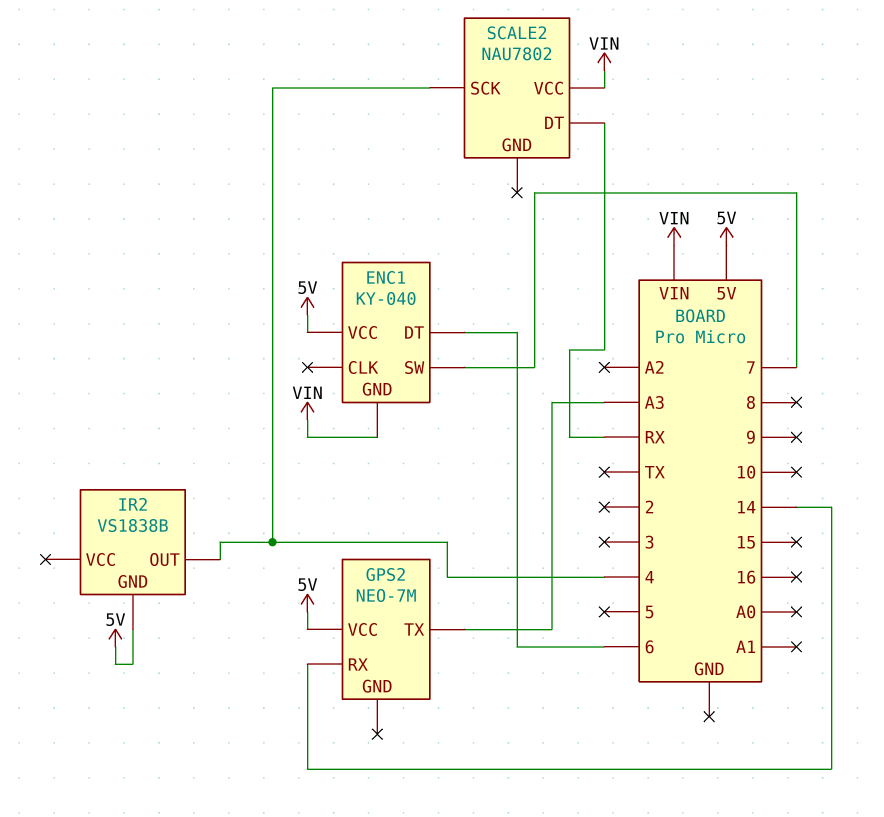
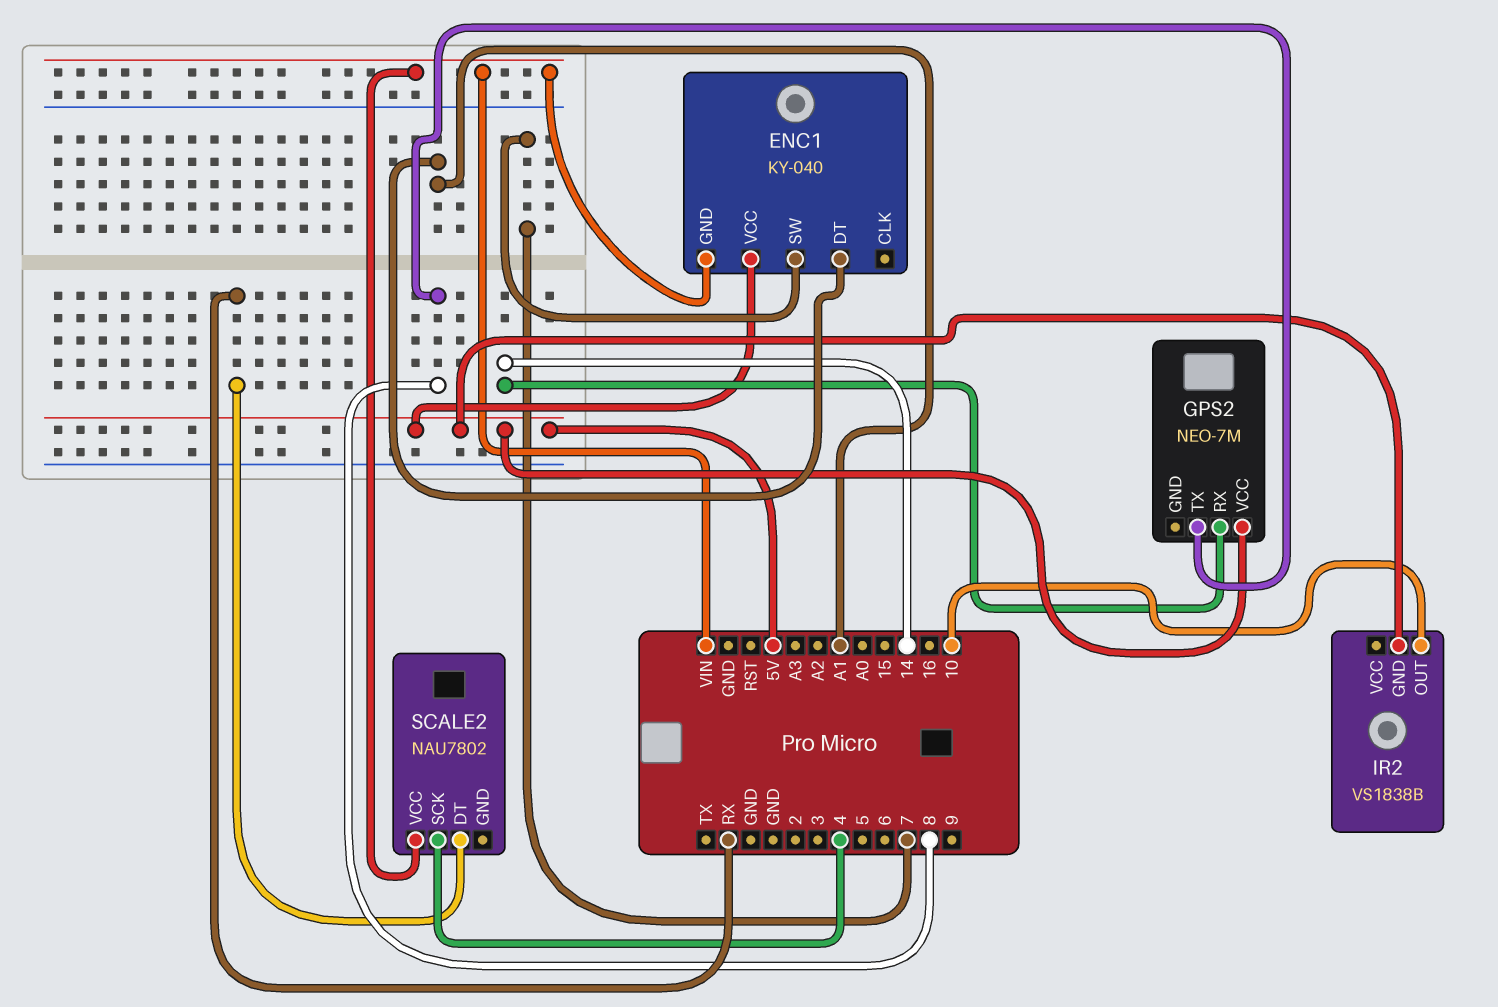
ENC1 pin DT: 6 -> A1
GPS2 pin TX: A3 -> 8
IR2 pin OUT: 4 -> 10

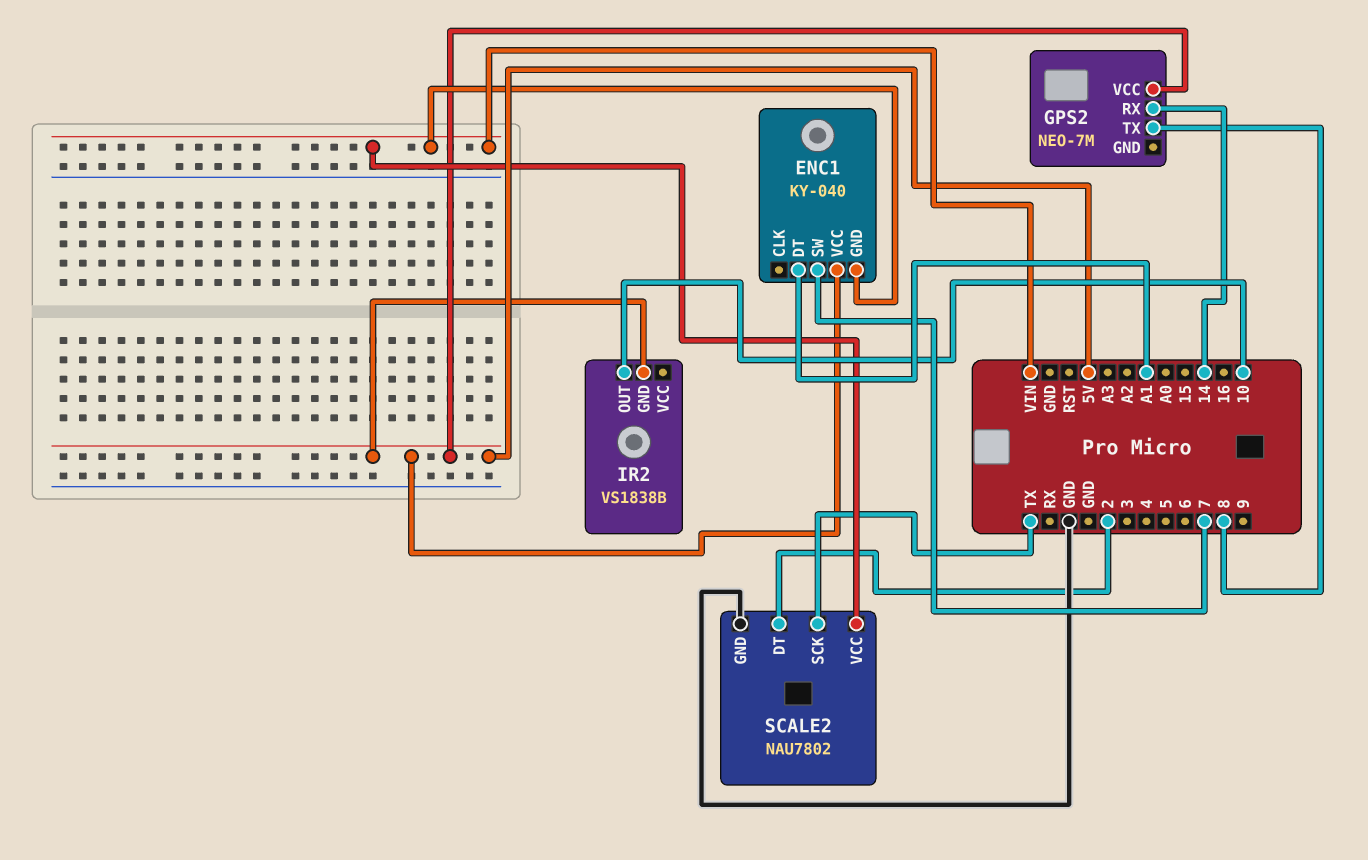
SCALE2 pin DT: RX -> 2
SCALE2 pin GND: none -> GND
SCALE2 pin SCK: 4 -> TX

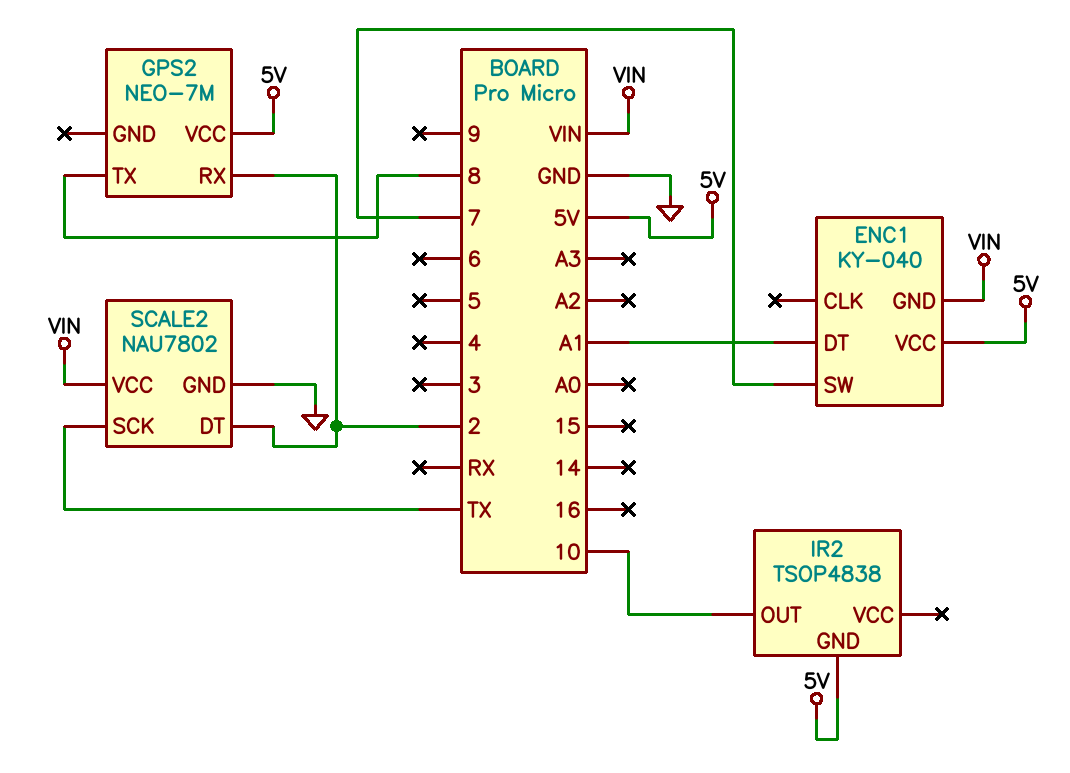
GPS2 pin RX: 14 -> 2
IR2: VS1838B -> TSOP4838

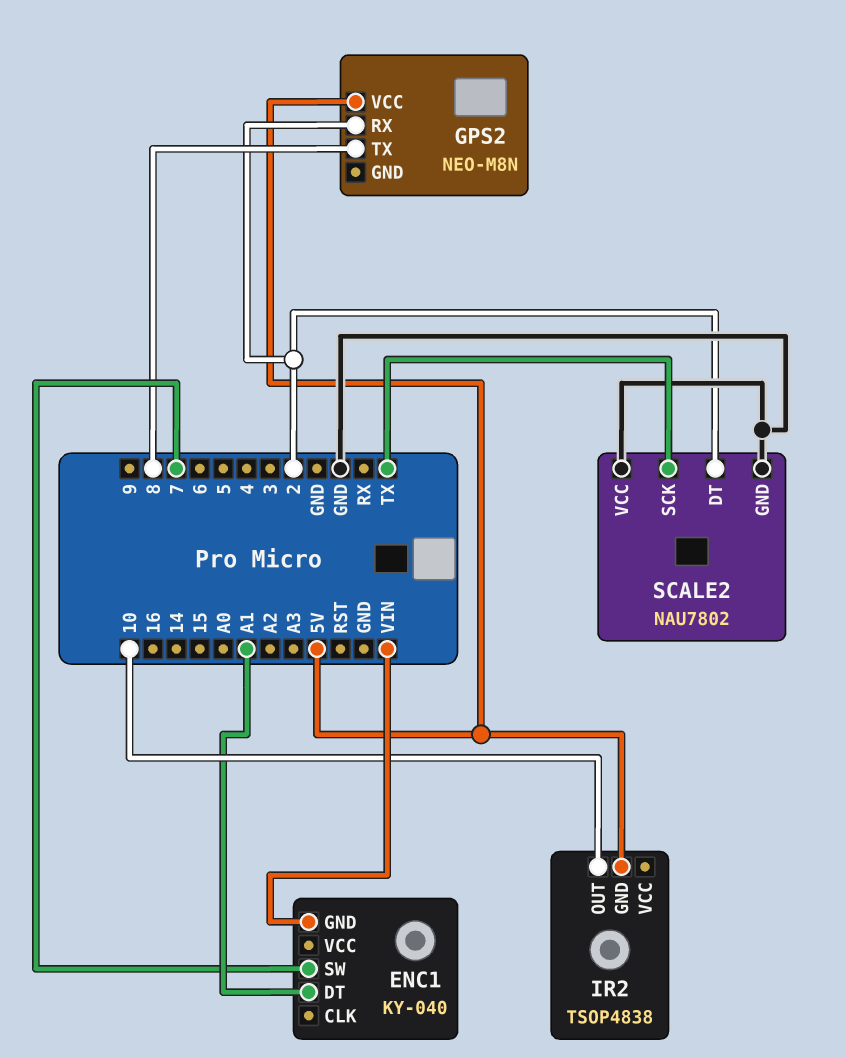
ENC1 pin VCC: 5V -> none
GPS2: NEO-7M -> NEO-M8N
SCALE2 pin VCC: VIN -> GND

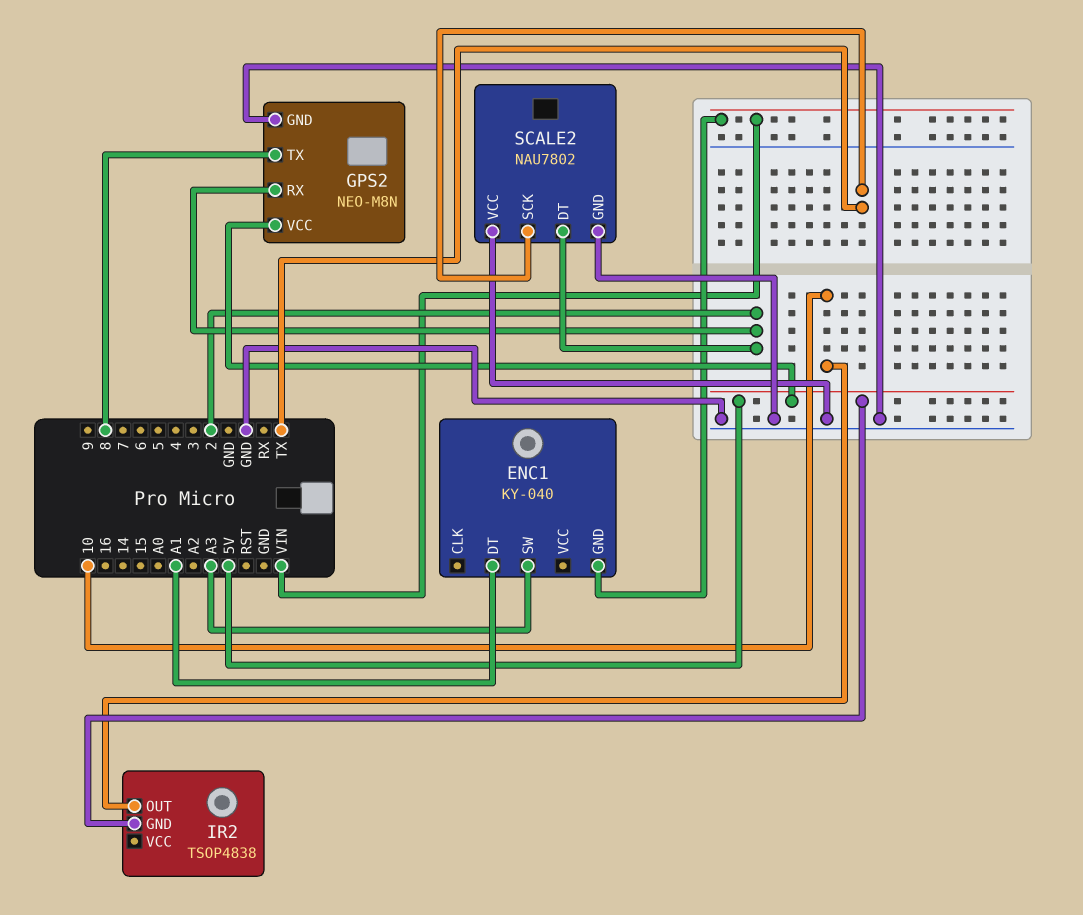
ENC1 pin SW: 7 -> A3
GPS2 pin GND: none -> GND

